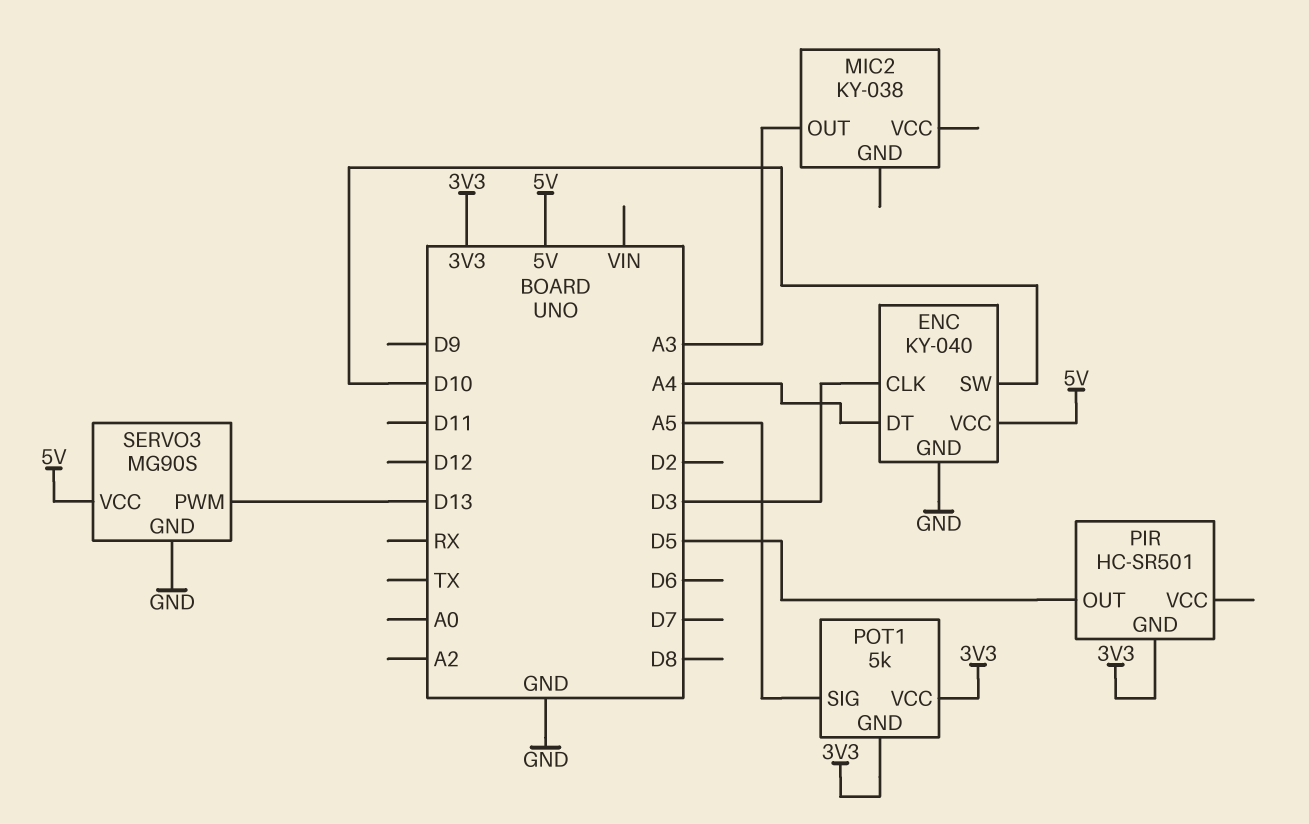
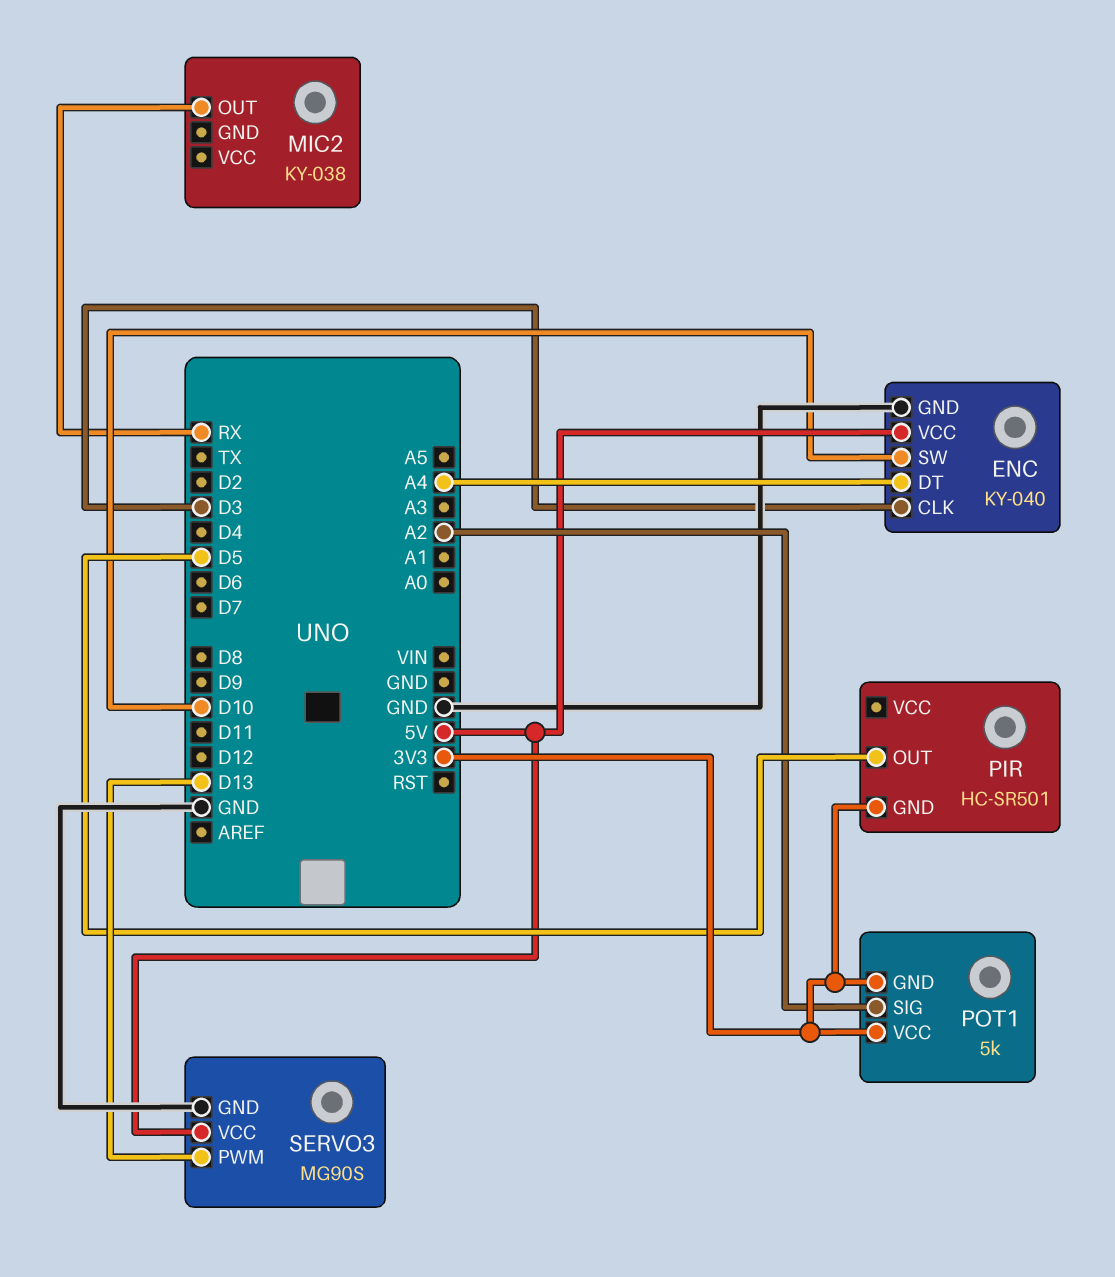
MIC2 pin OUT: A3 -> RX
POT1 pin SIG: A5 -> A2

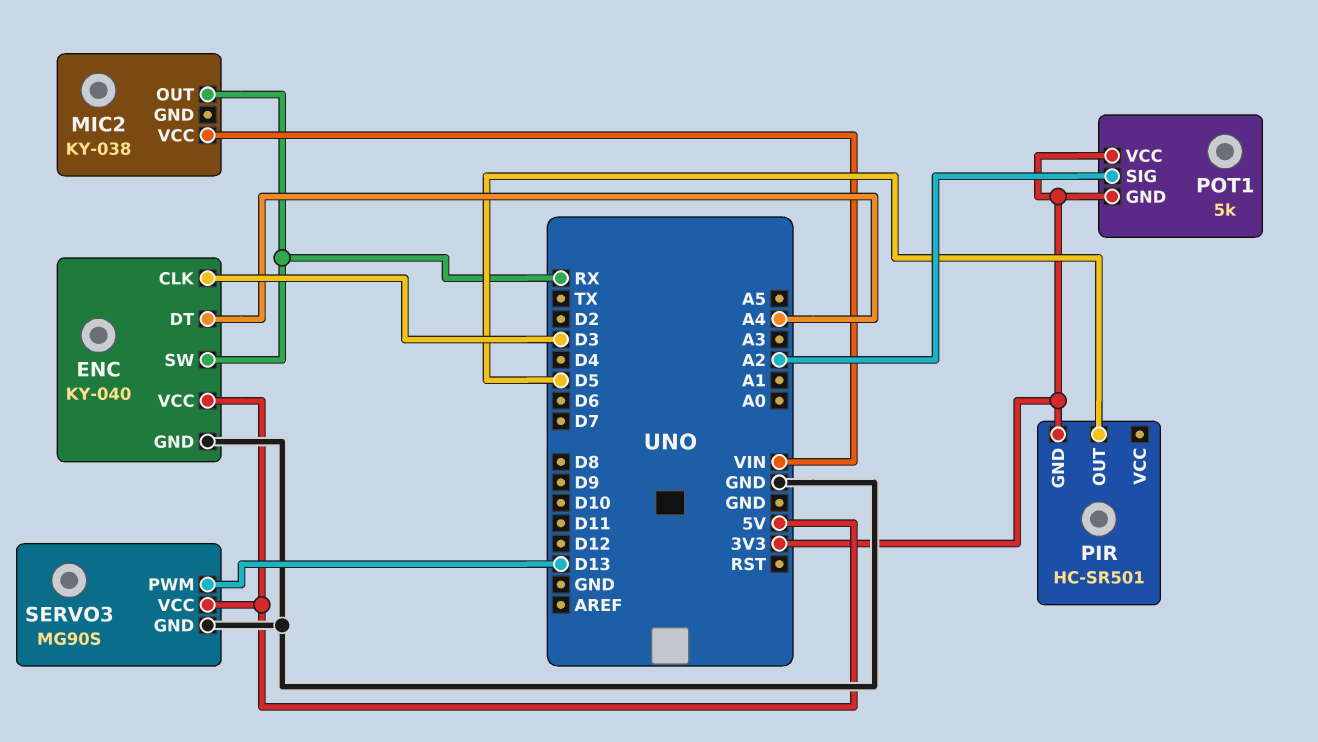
ENC pin SW: D10 -> RX
MIC2 pin VCC: none -> VIN

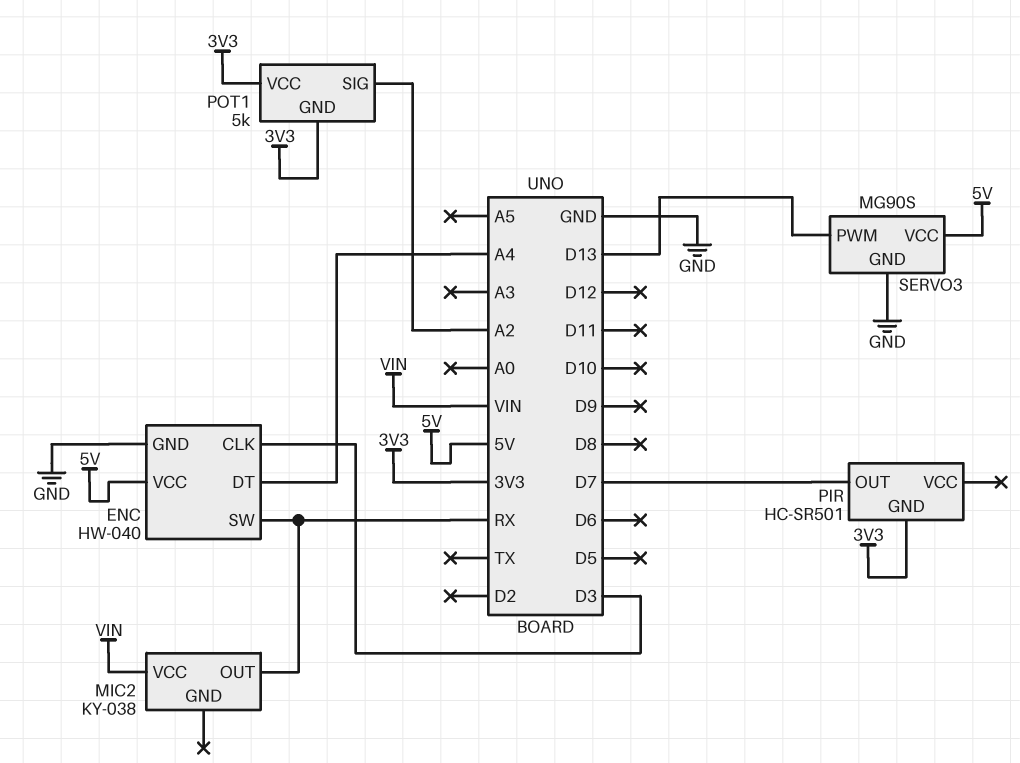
ENC: KY-040 -> HW-040
PIR pin OUT: D5 -> D7

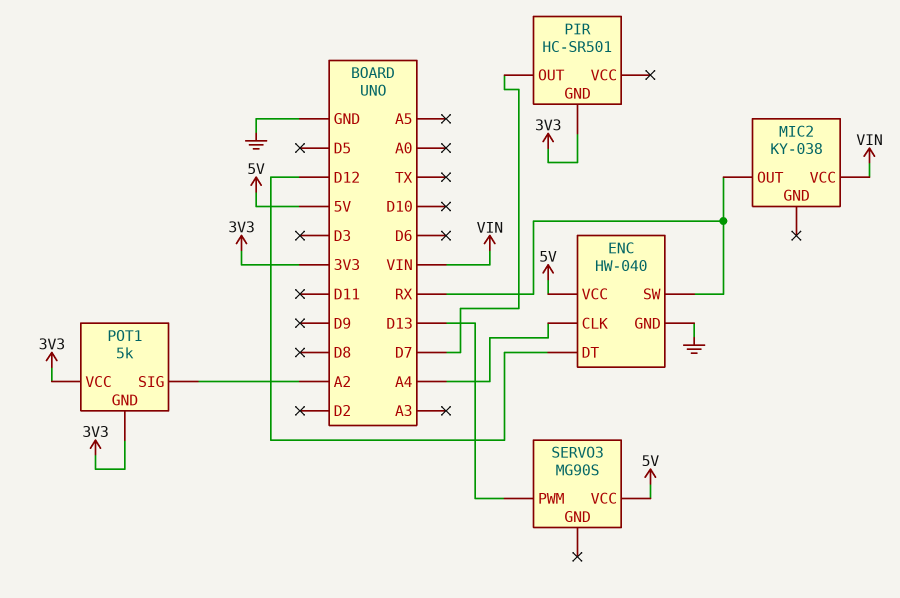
ENC pin CLK: D3 -> A4
ENC pin DT: A4 -> D12
SERVO3 pin GND: GND -> none

